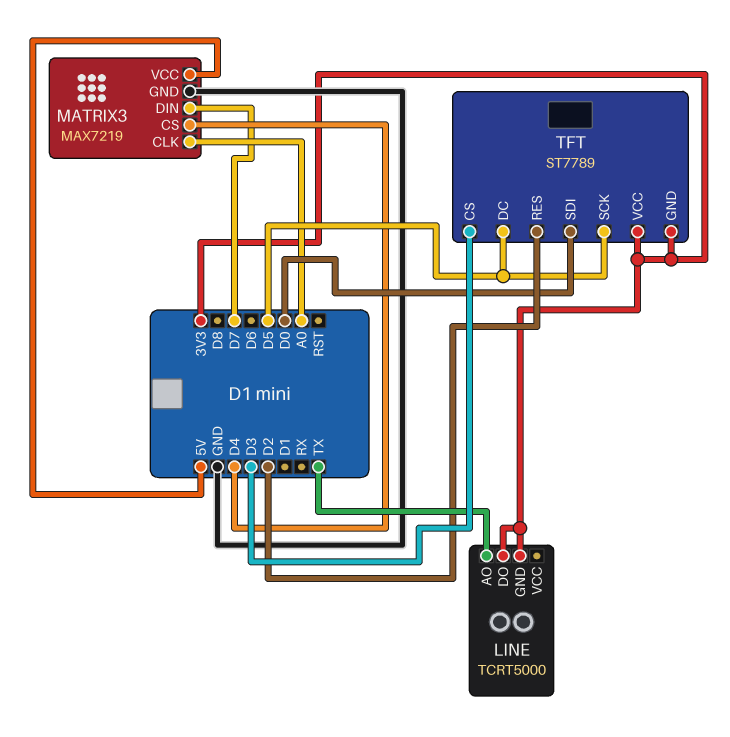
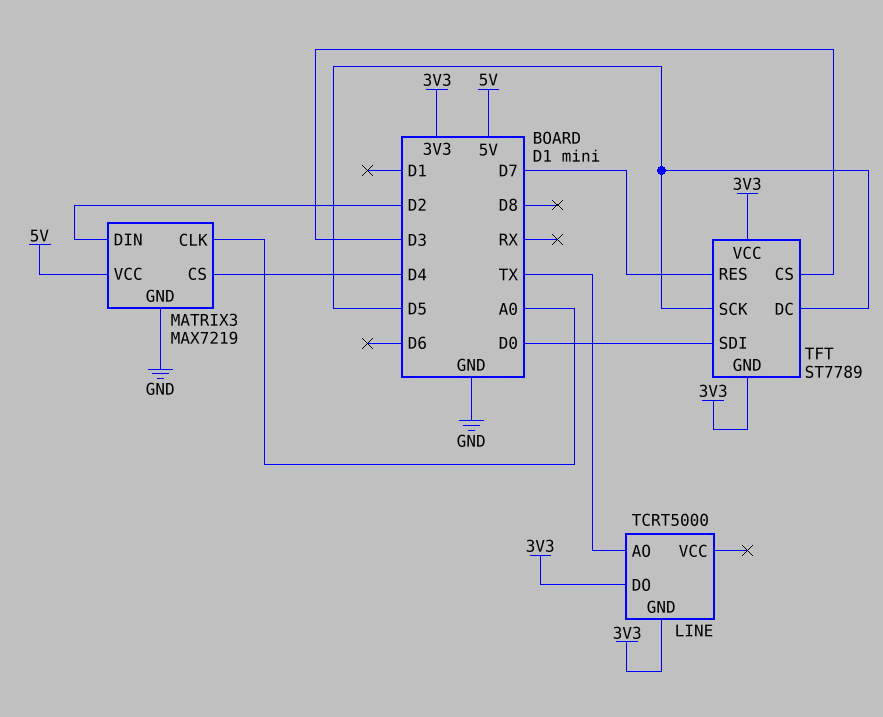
MATRIX3 pin DIN: D7 -> D2
TFT pin RES: D2 -> D7

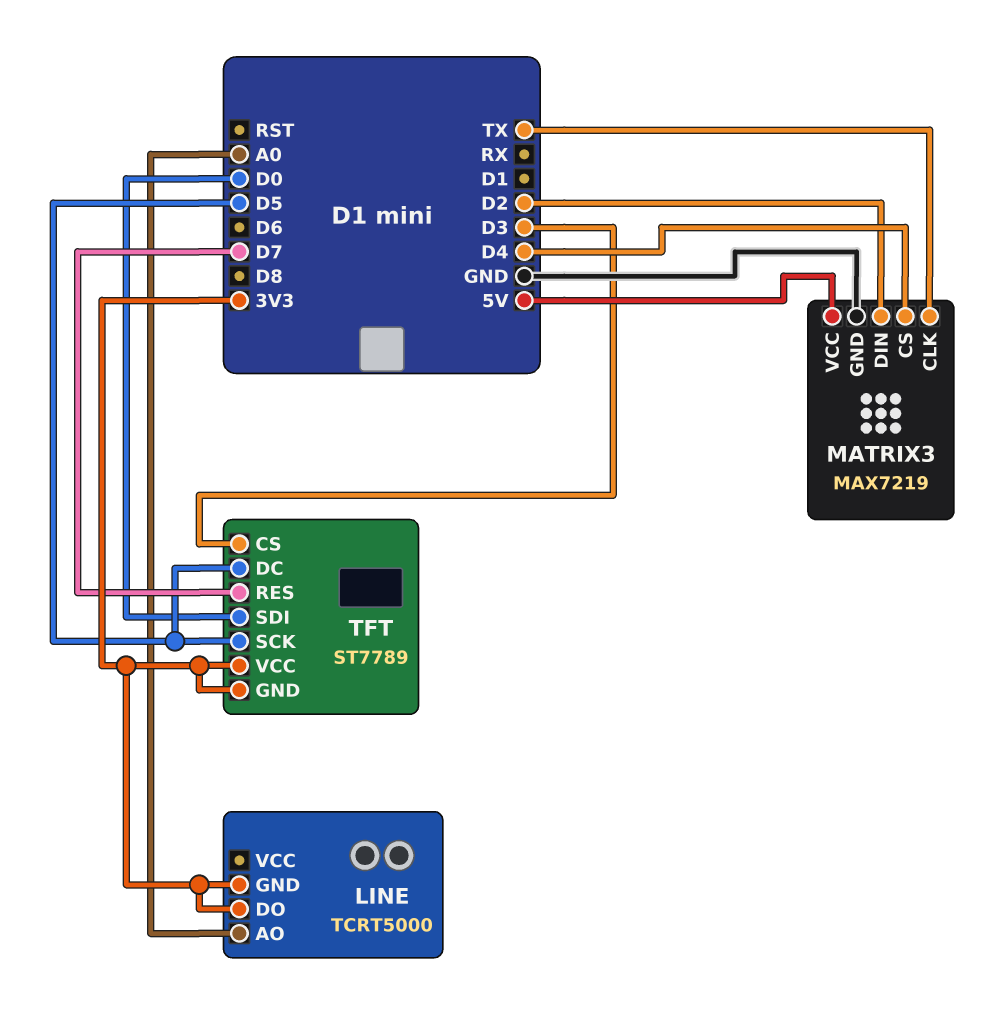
LINE pin AO: TX -> A0
MATRIX3 pin CLK: A0 -> TX

